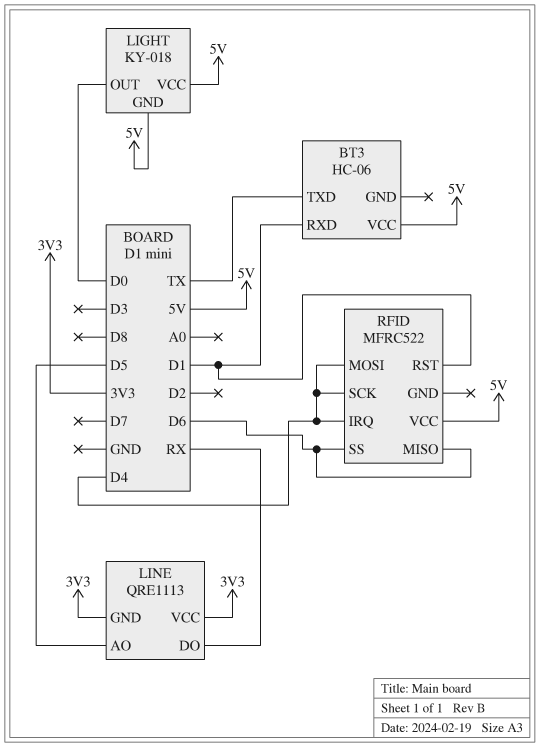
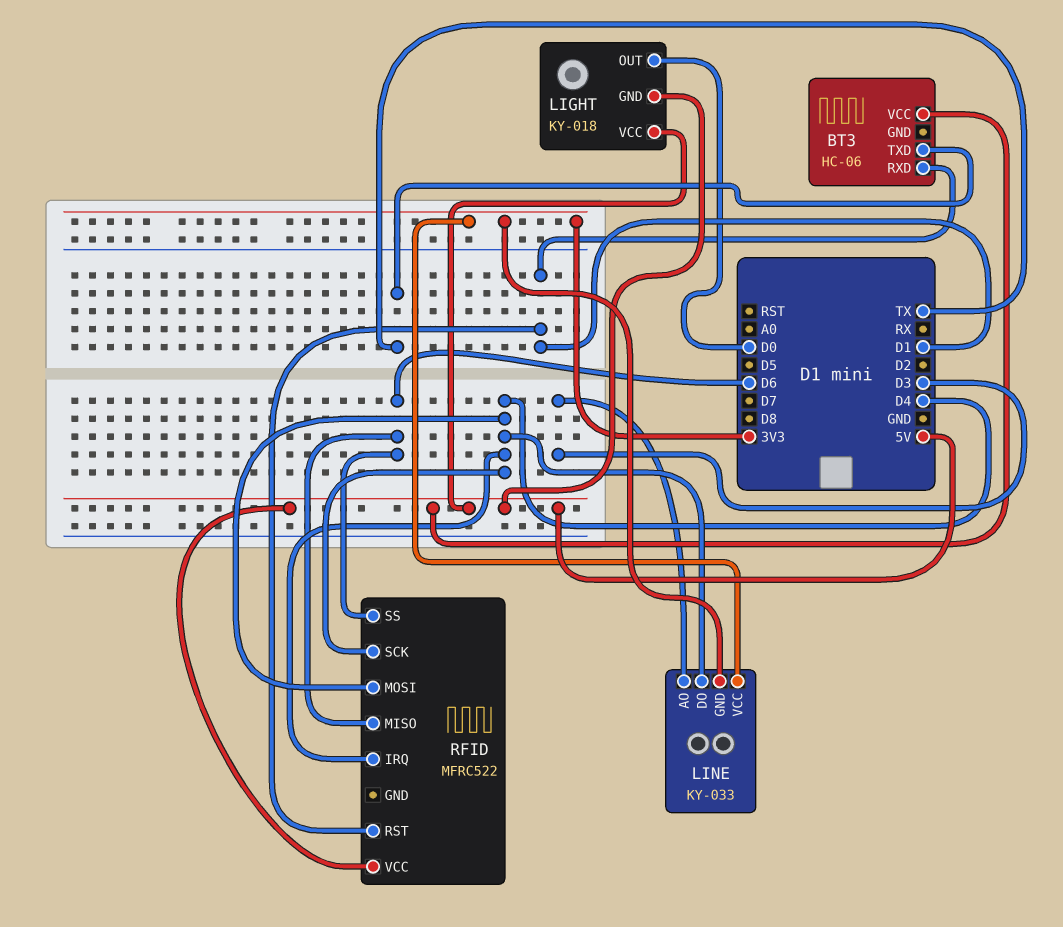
LINE: QRE1113 -> KY-033
LINE pin AO: D5 -> D3
LINE pin DO: RX -> D4

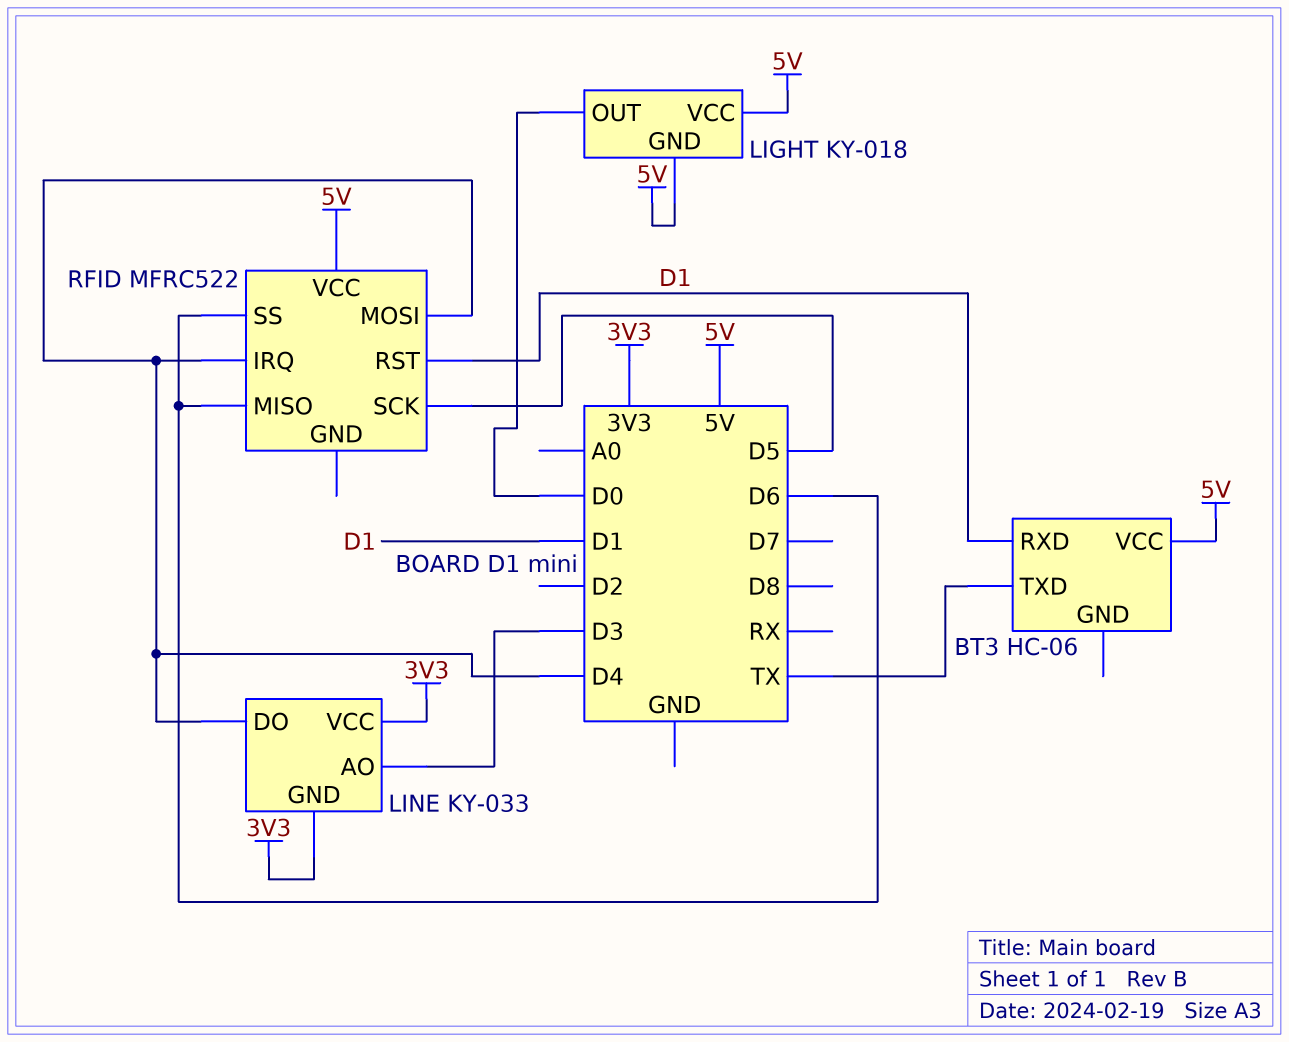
RFID pin SCK: D4 -> D5

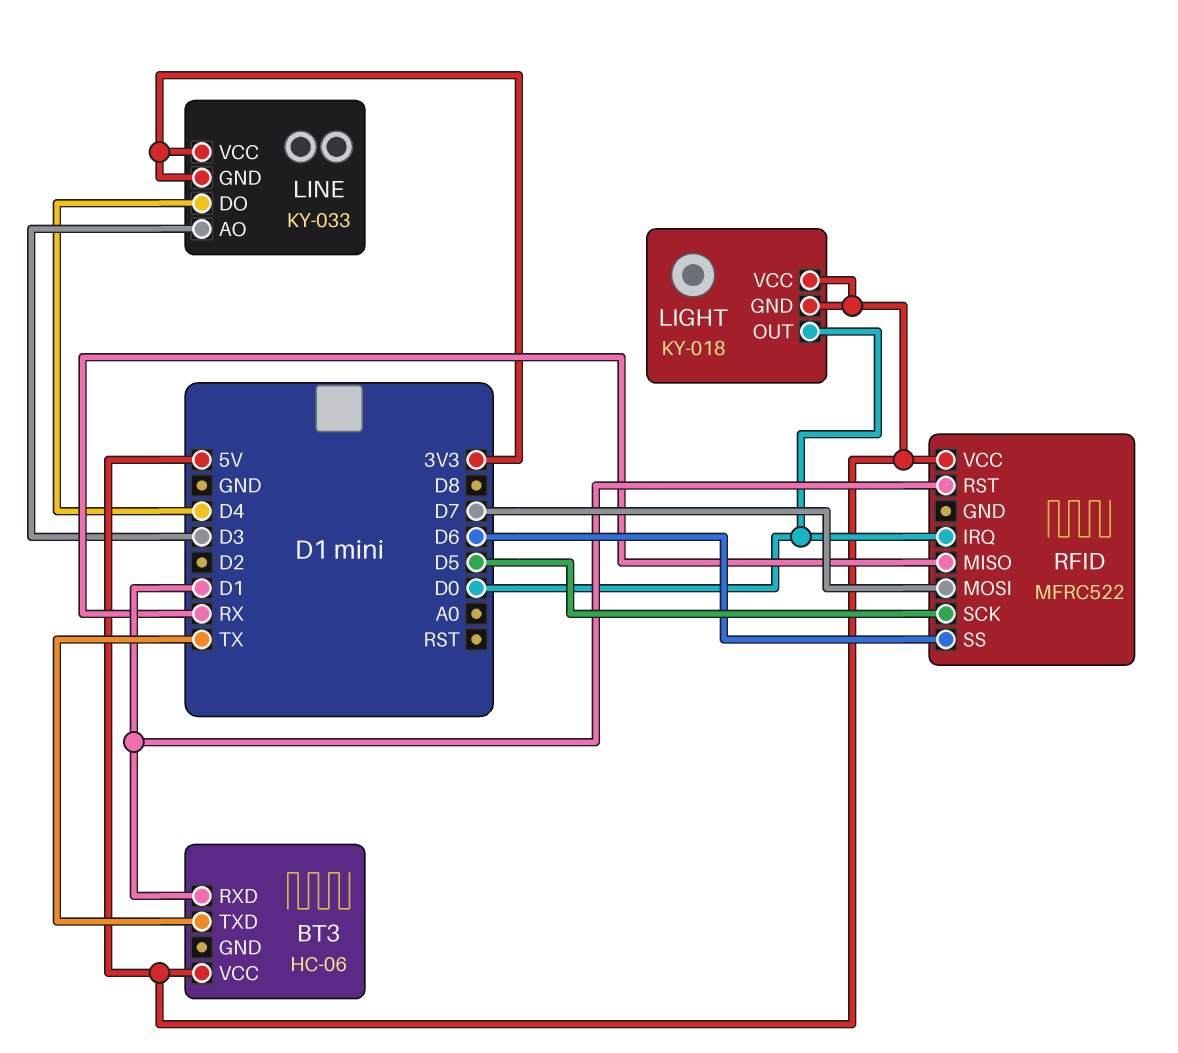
RFID pin IRQ: D4 -> D0
RFID pin MISO: D6 -> RX
RFID pin MOSI: D4 -> D7

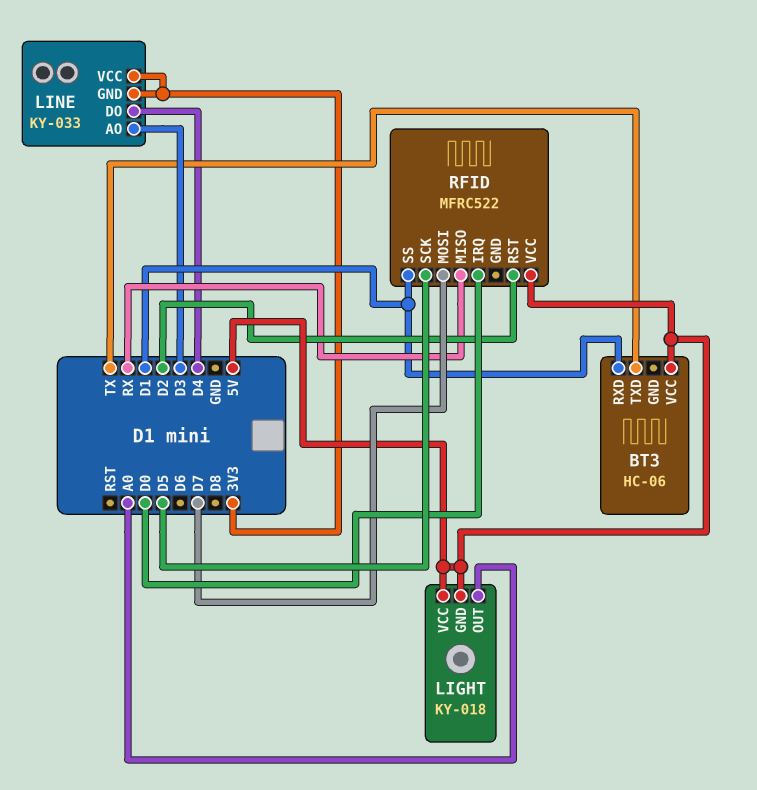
LIGHT pin OUT: D0 -> A0
RFID pin RST: D1 -> D2
RFID pin SS: D6 -> D1

